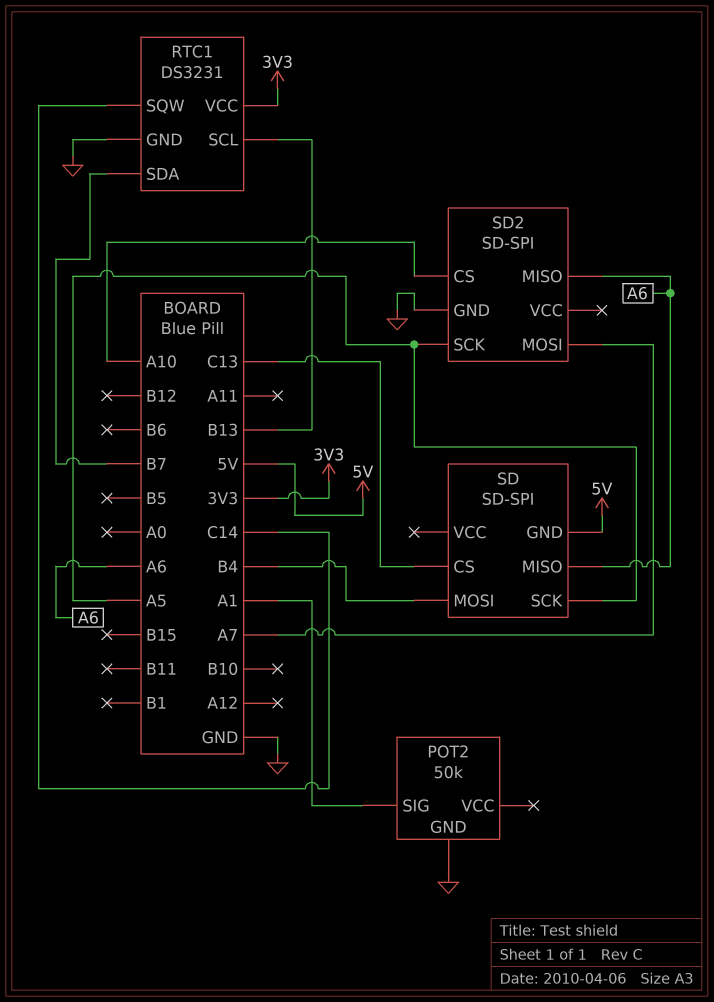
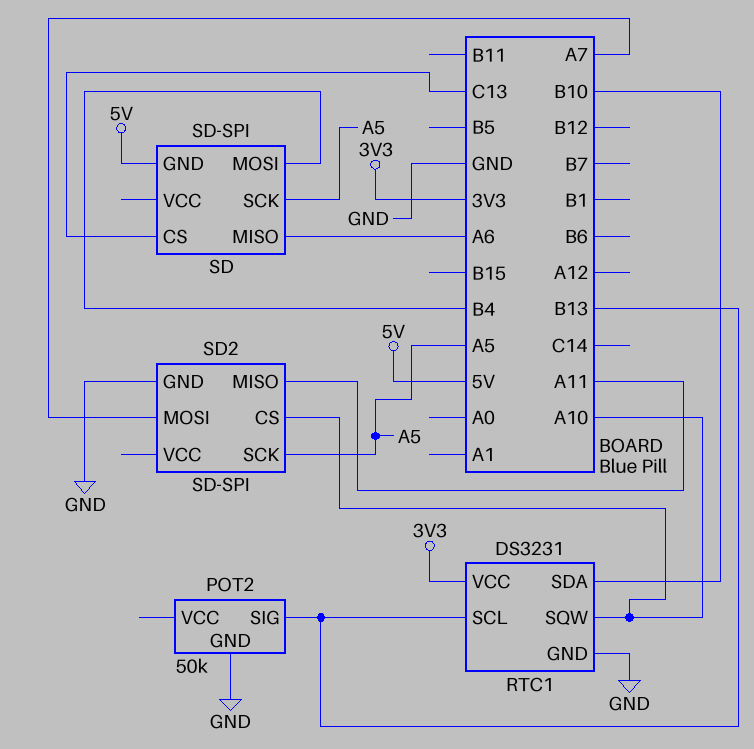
POT2 pin SIG: A1 -> B13
RTC1 pin SDA: B7 -> B10
RTC1 pin SQW: C14 -> A10
SD2 pin MISO: A6 -> A11

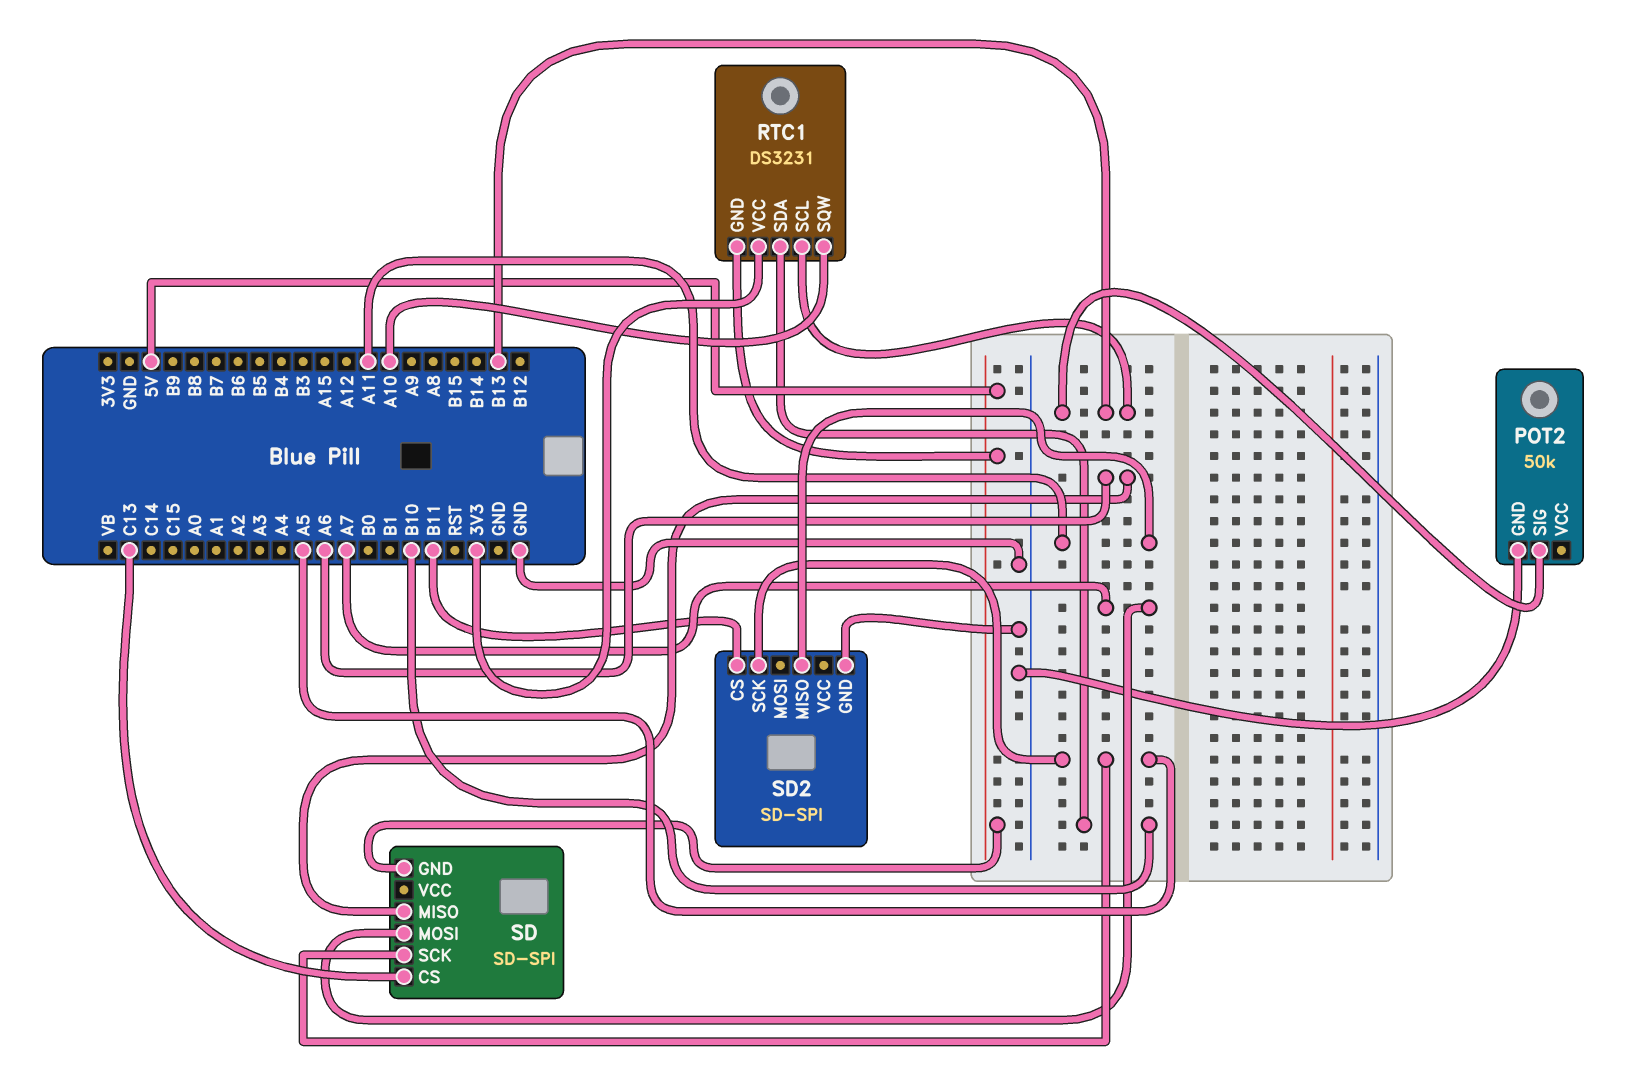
RTC1 pin GND: GND -> 5V
SD pin MOSI: B4 -> A7
SD2 pin CS: A10 -> B11
SD2 pin MOSI: A7 -> none

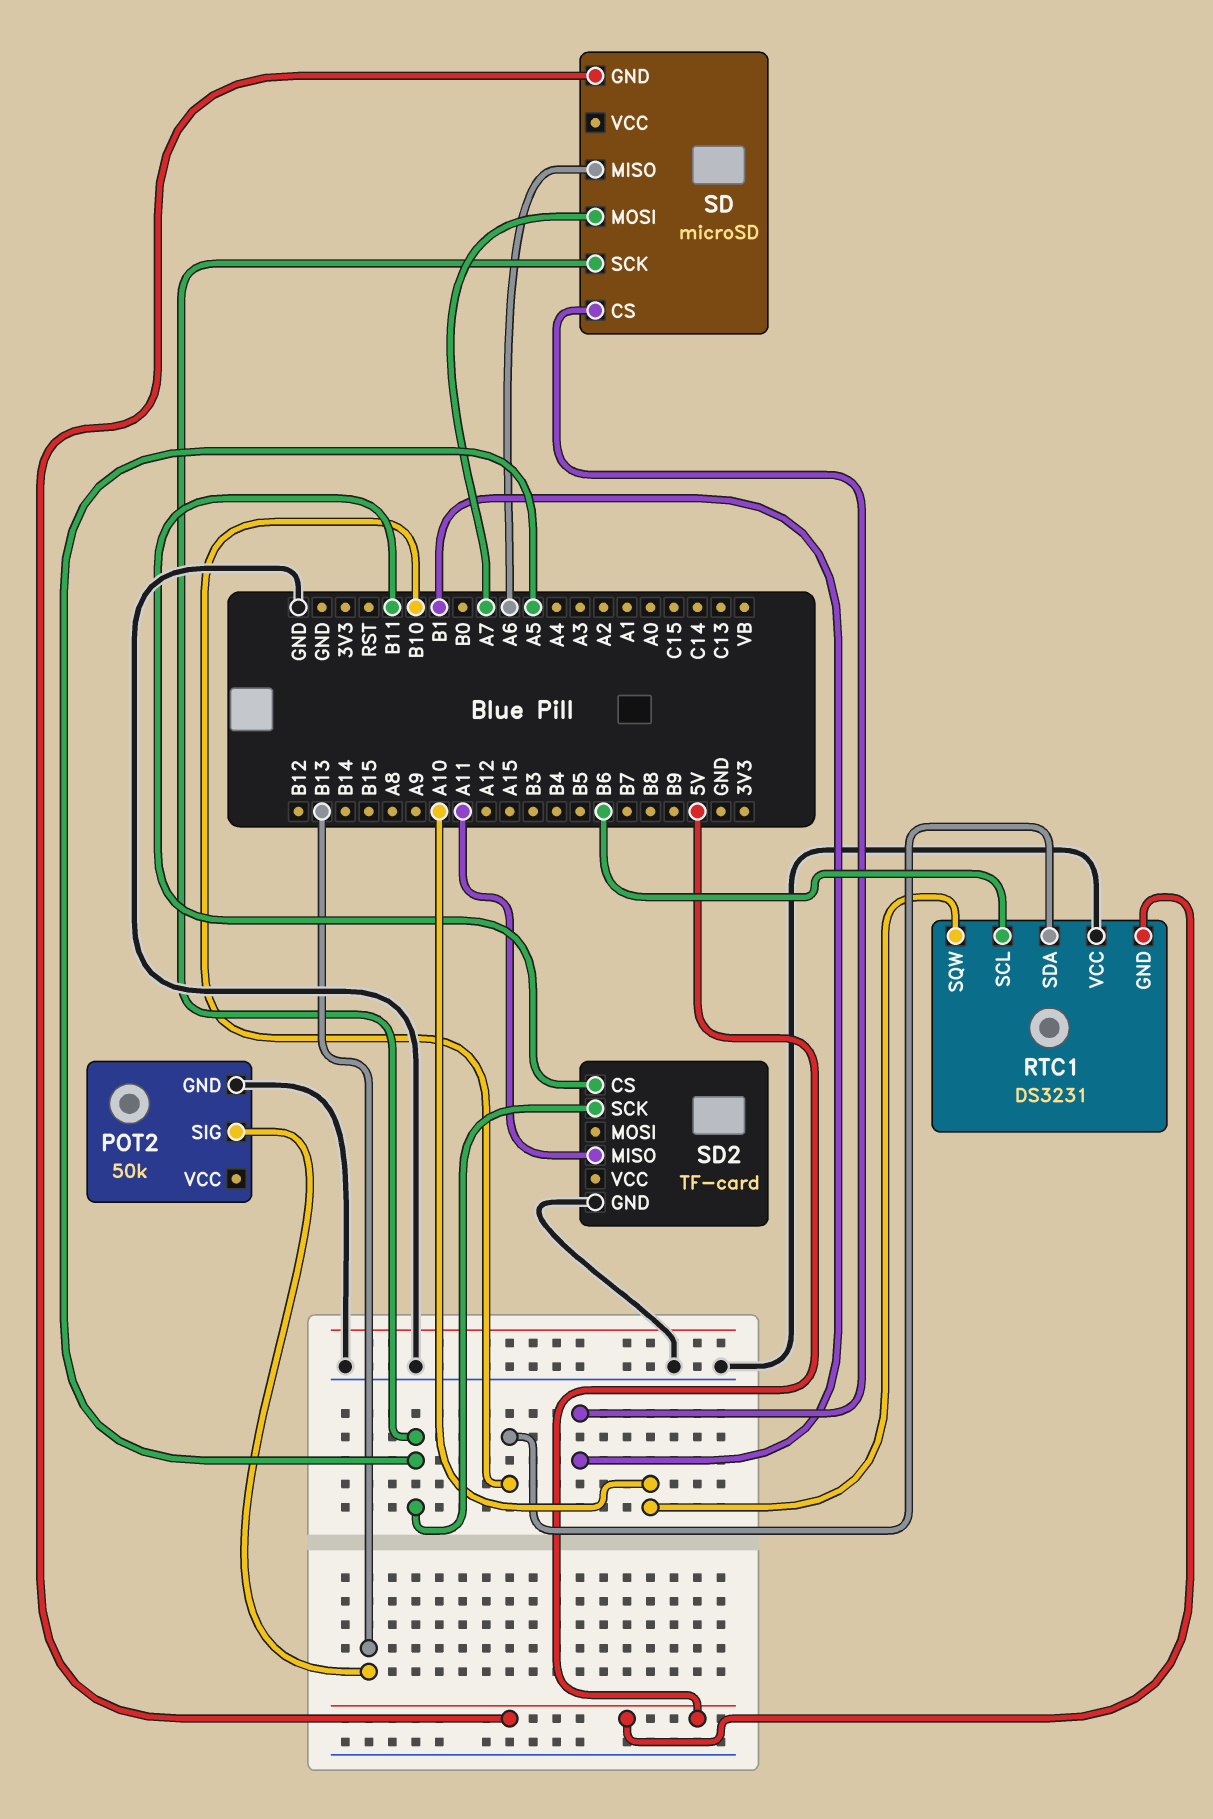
RTC1 pin SCL: B13 -> B6
RTC1 pin VCC: 3V3 -> GND
SD: SD-SPI -> microSD
SD pin CS: C13 -> B1
SD2: SD-SPI -> TF-card

